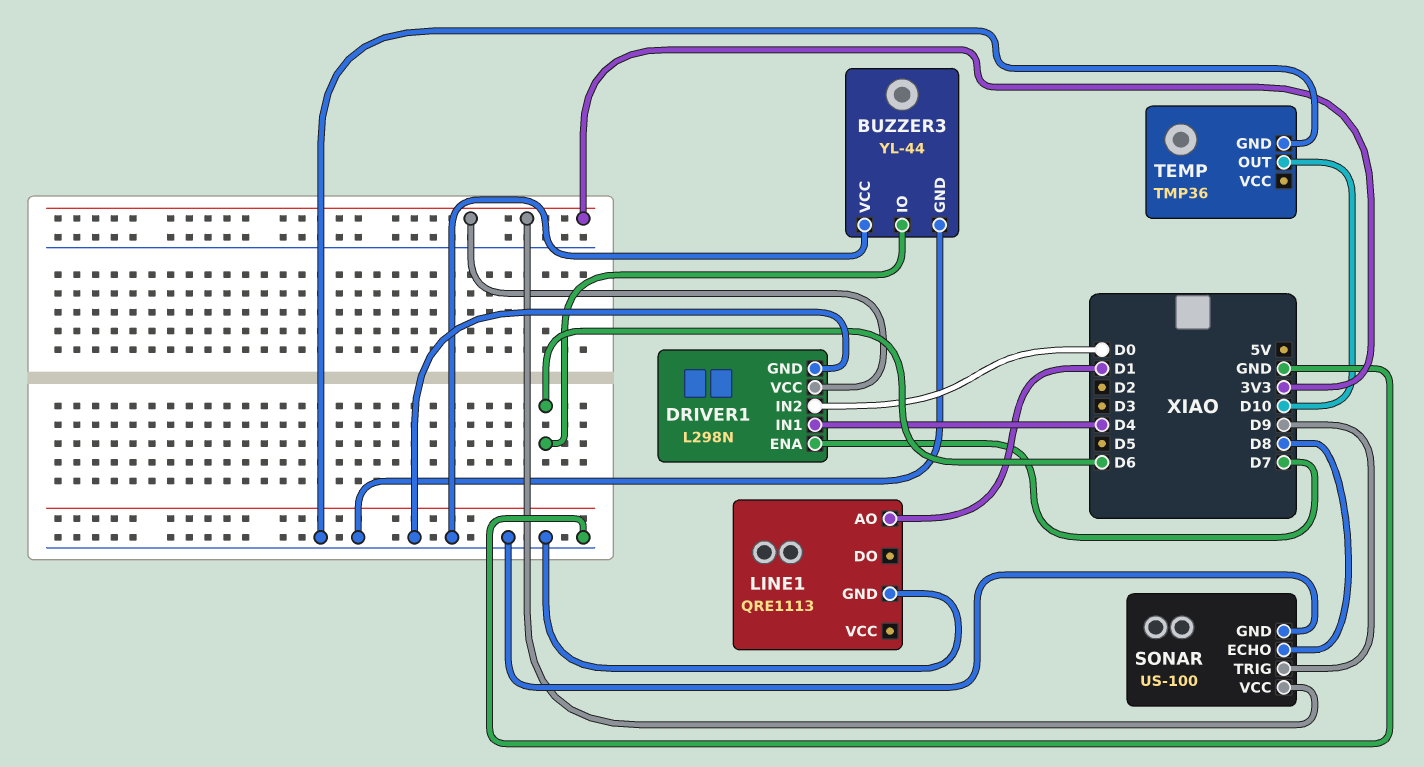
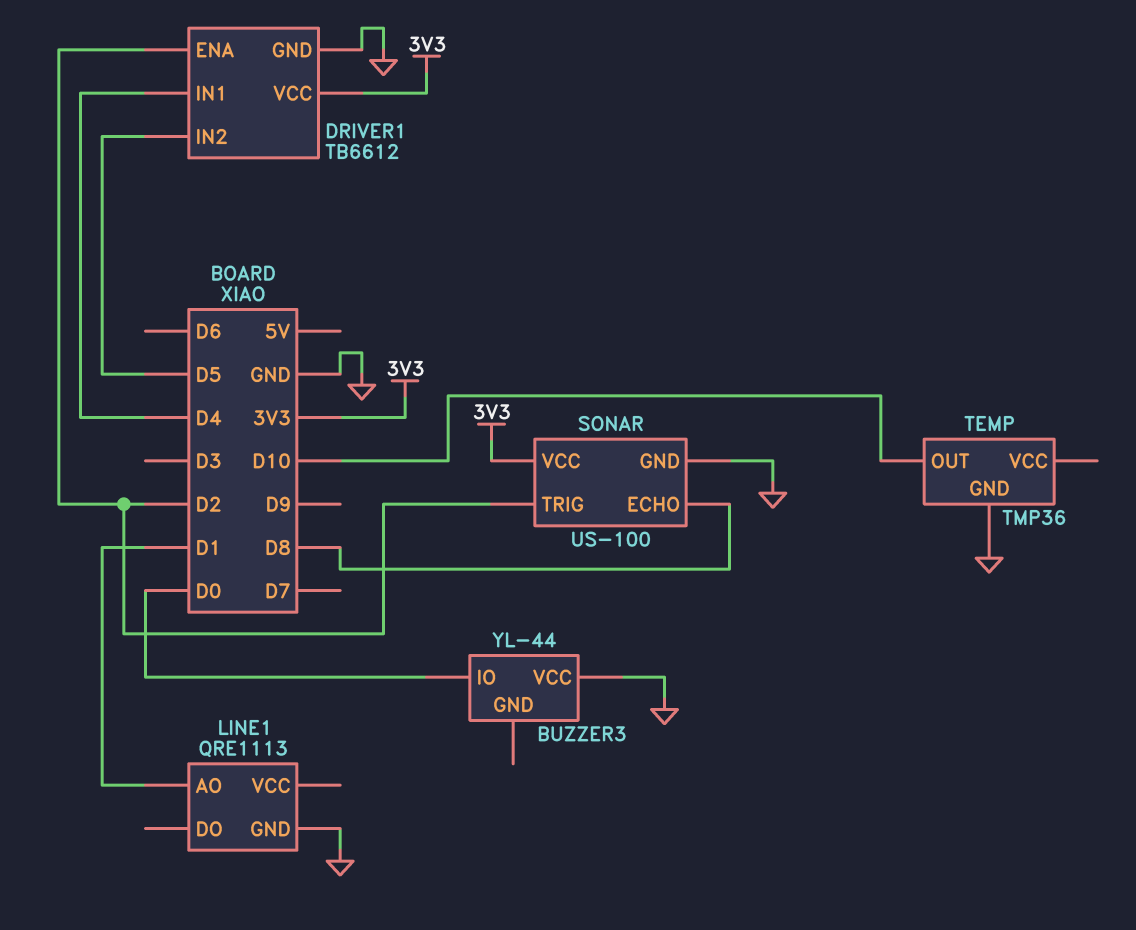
BUZZER3 pin GND: GND -> none
BUZZER3 pin IO: D6 -> D0
DRIVER1: L298N -> TB6612
DRIVER1 pin ENA: D7 -> D2
DRIVER1 pin IN2: D0 -> D5
SONAR pin TRIG: D9 -> D2

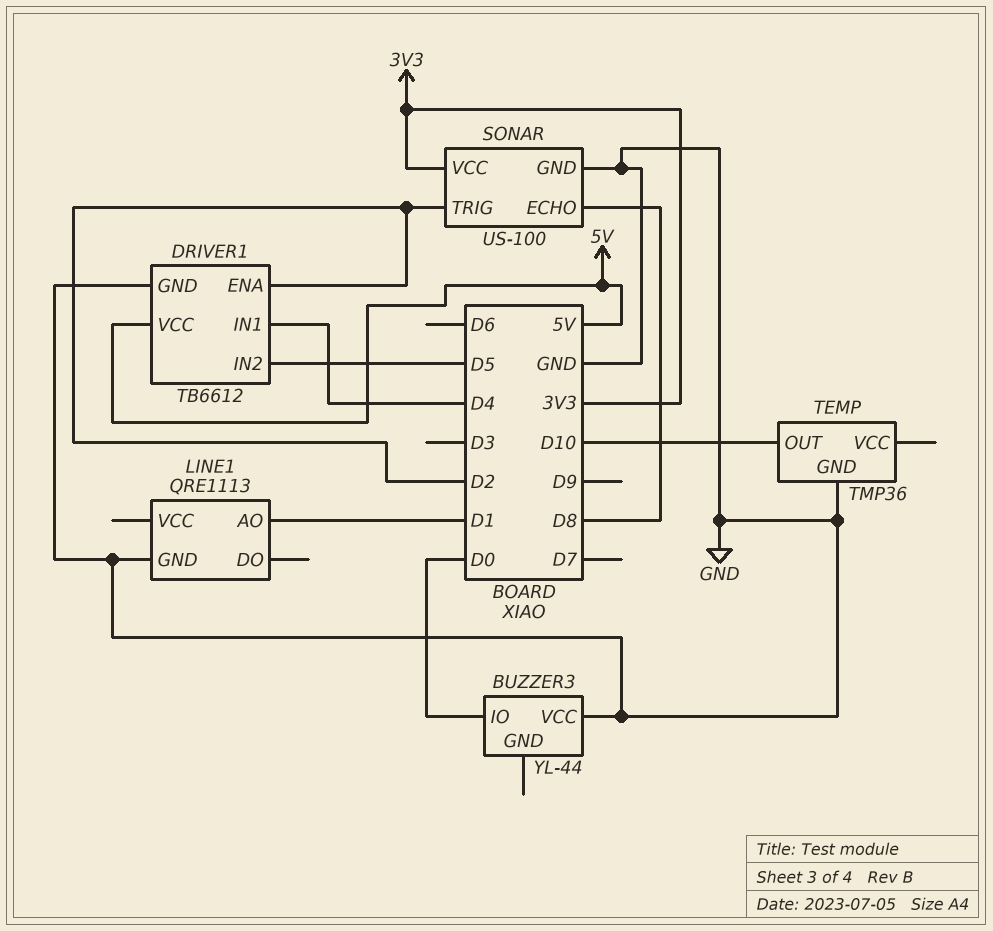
DRIVER1 pin VCC: 3V3 -> 5V

